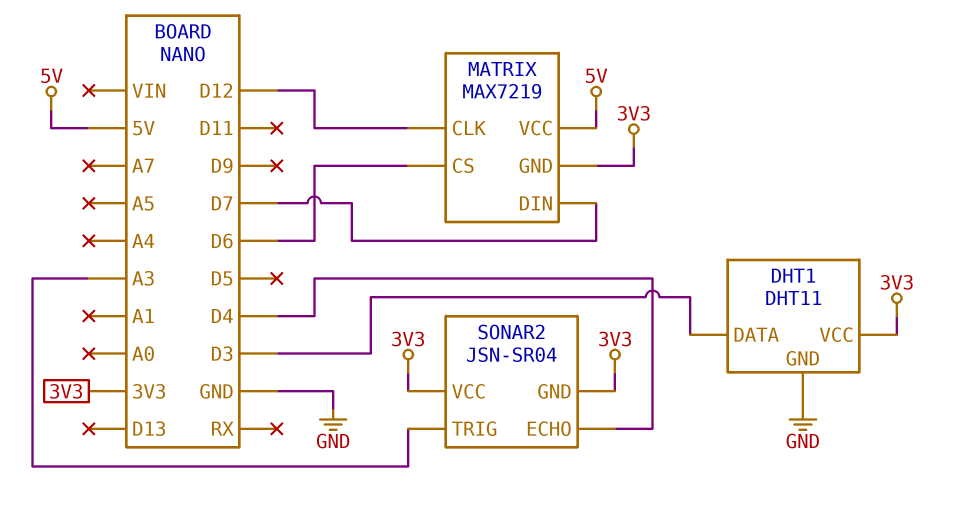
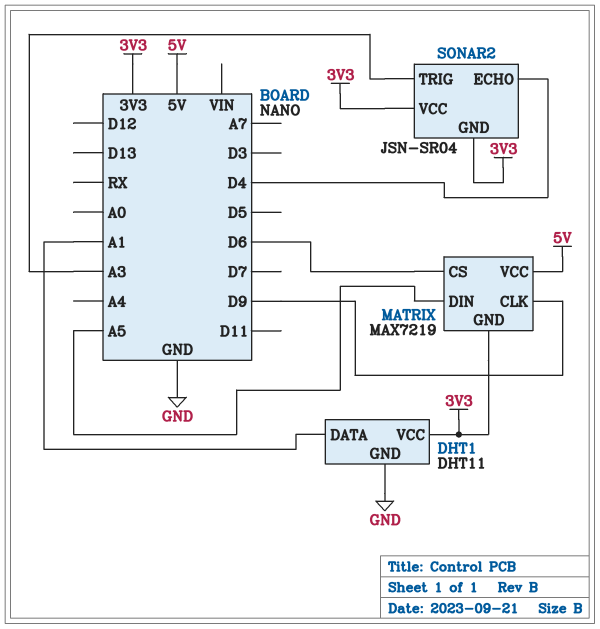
DHT1 pin DATA: D3 -> A1
MATRIX pin CLK: D12 -> D9
MATRIX pin DIN: D7 -> A5

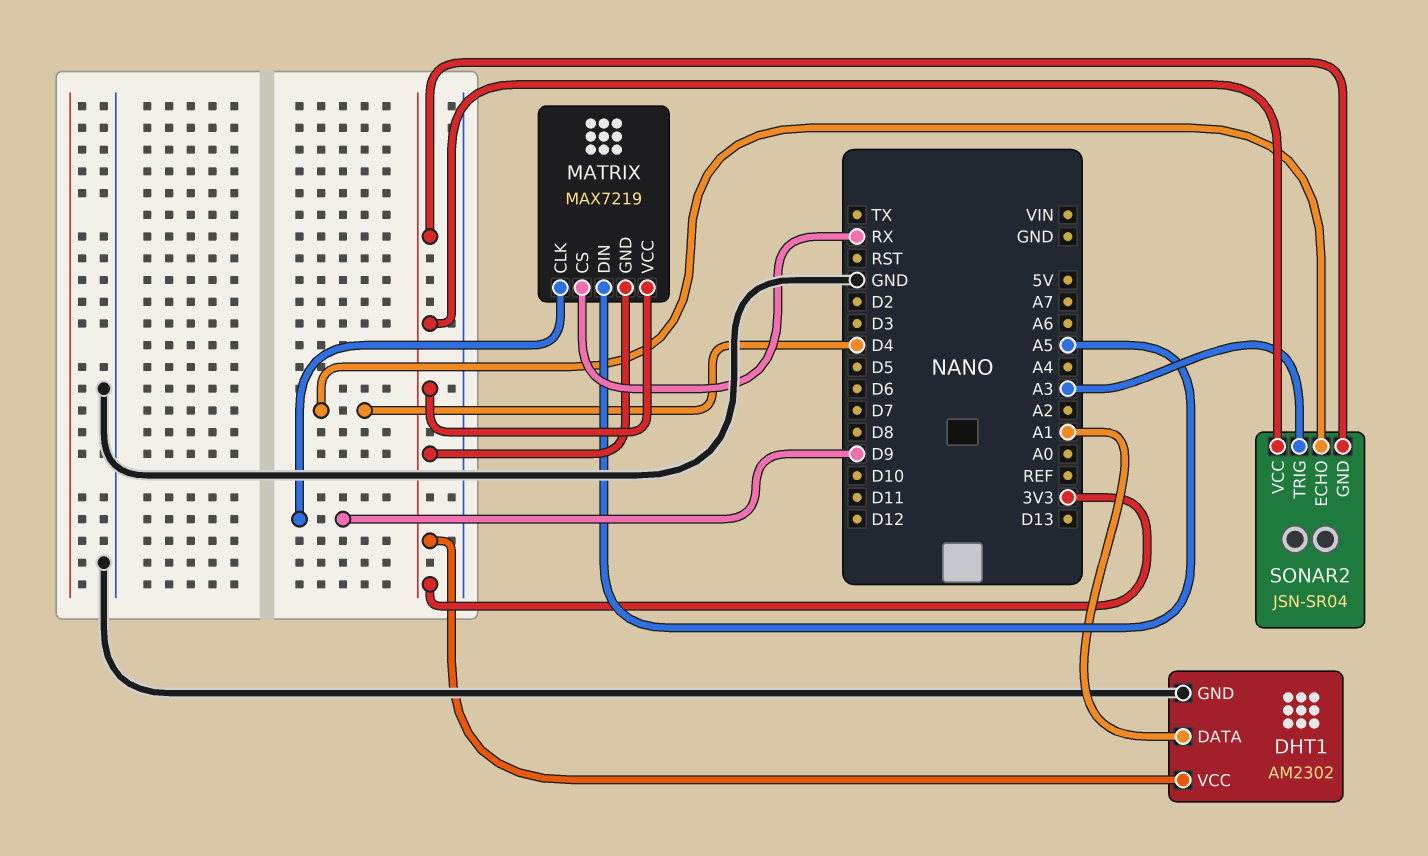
DHT1: DHT11 -> AM2302
MATRIX pin CS: D6 -> RX
MATRIX pin VCC: 5V -> 3V3

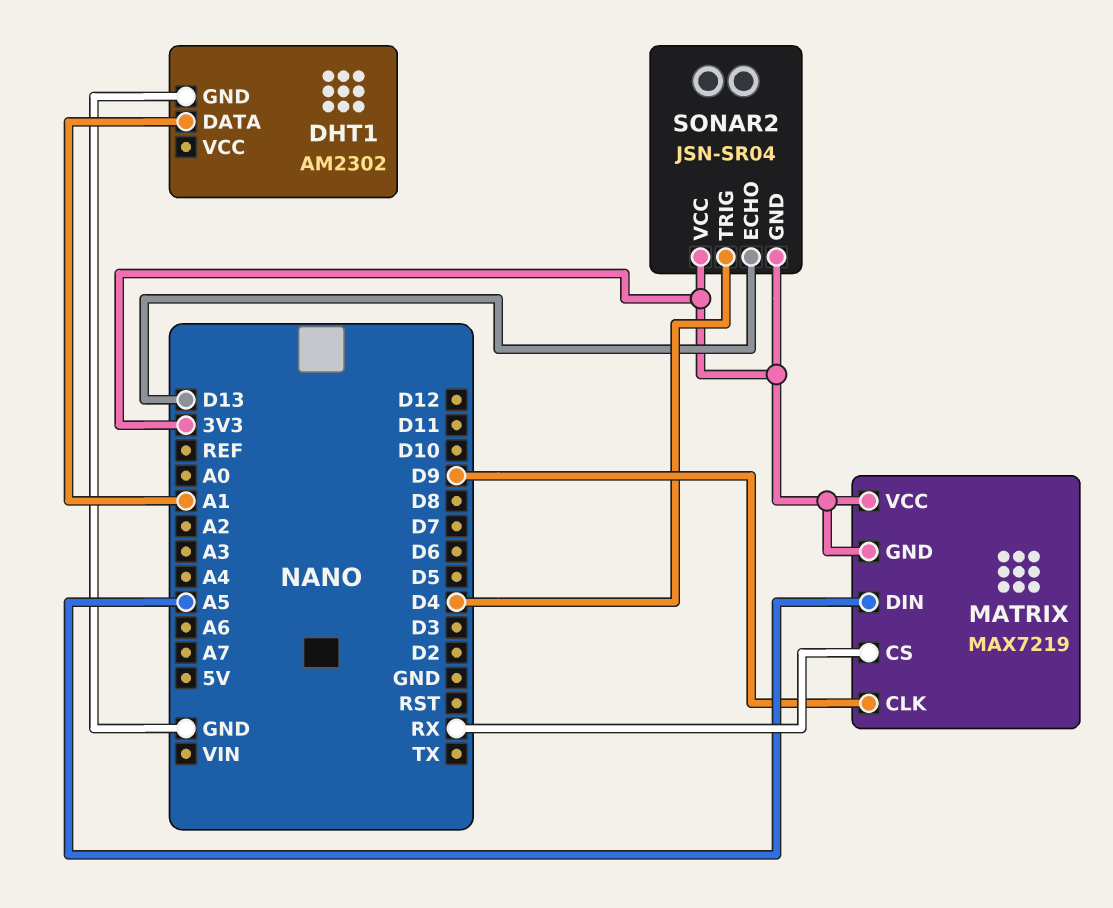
DHT1 pin VCC: 3V3 -> none
SONAR2 pin ECHO: D4 -> D13
SONAR2 pin TRIG: A3 -> D4

